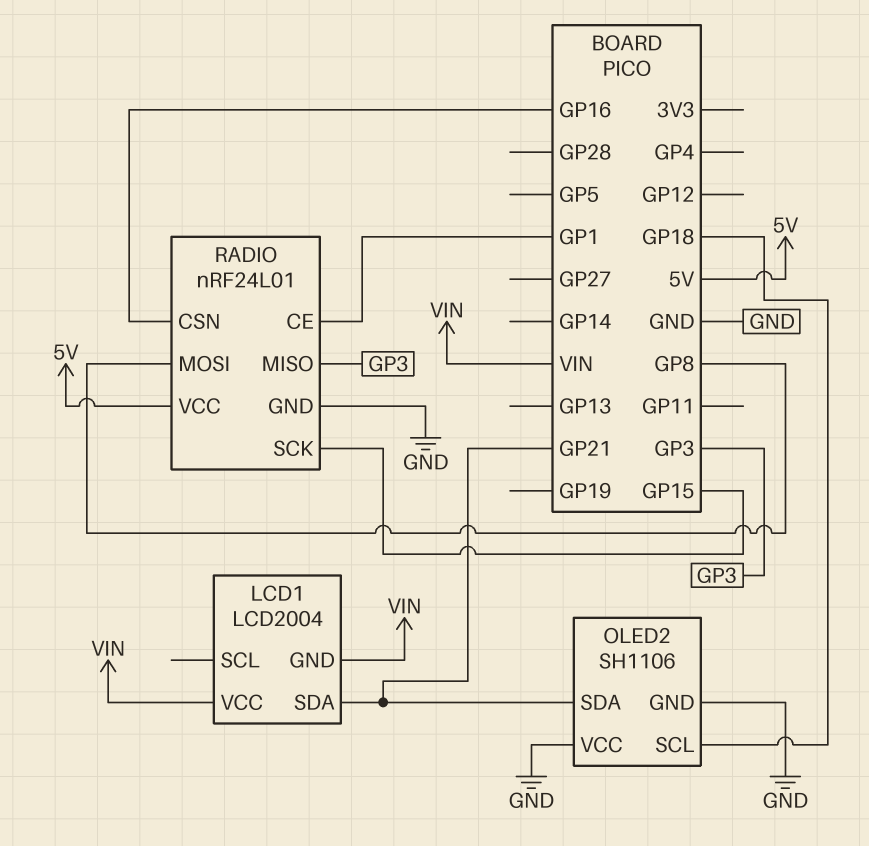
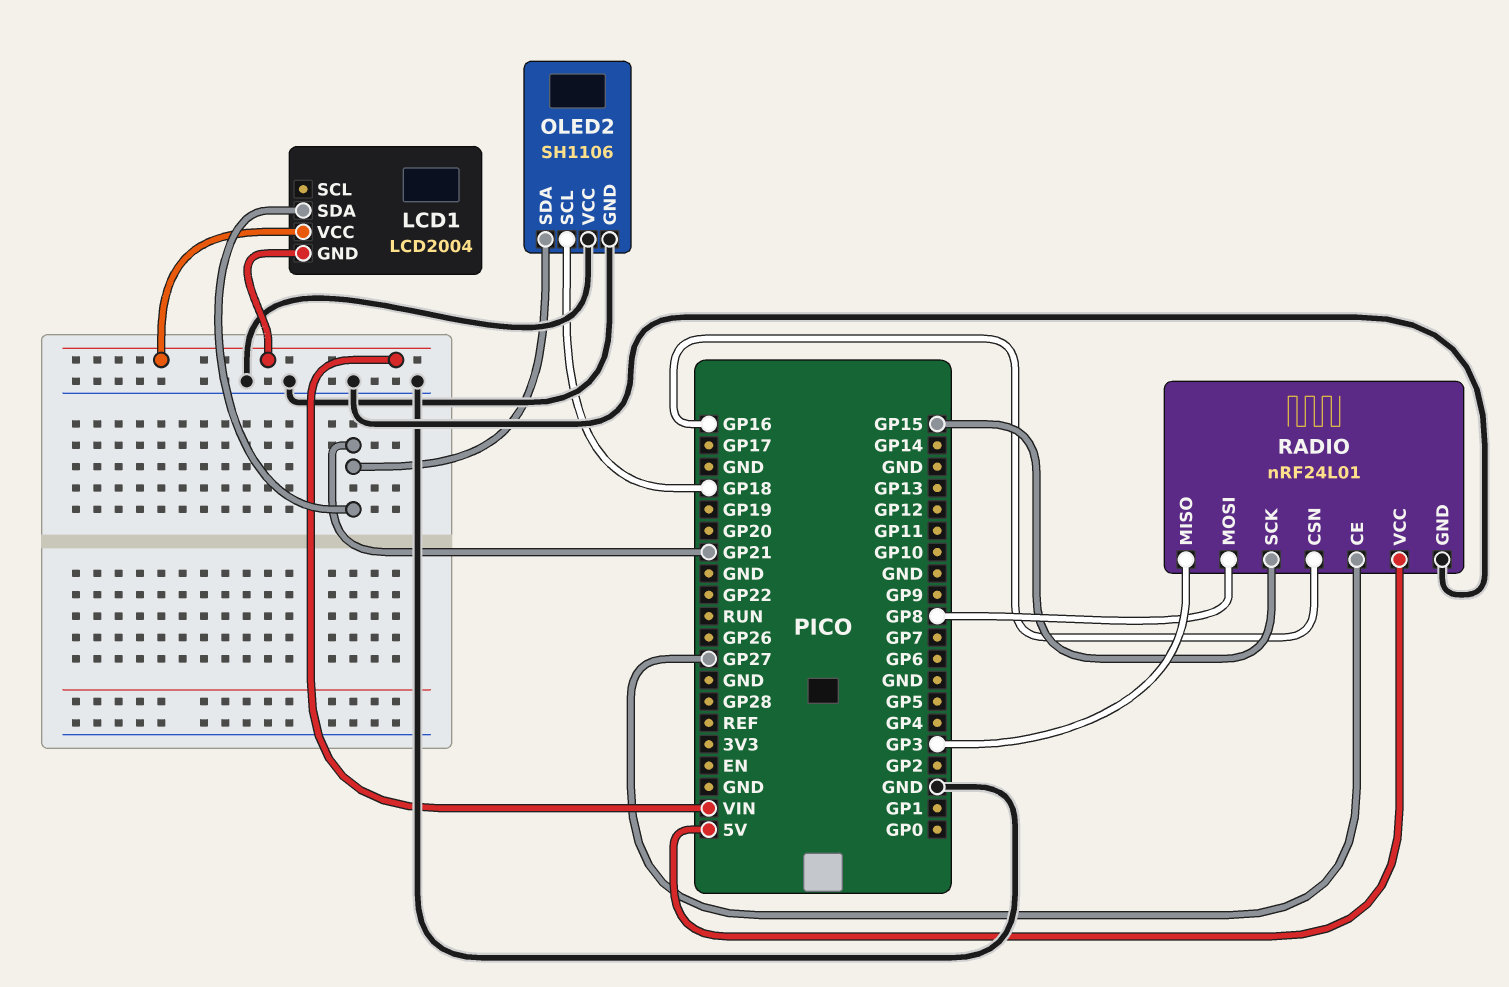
RADIO pin CE: GP1 -> GP27

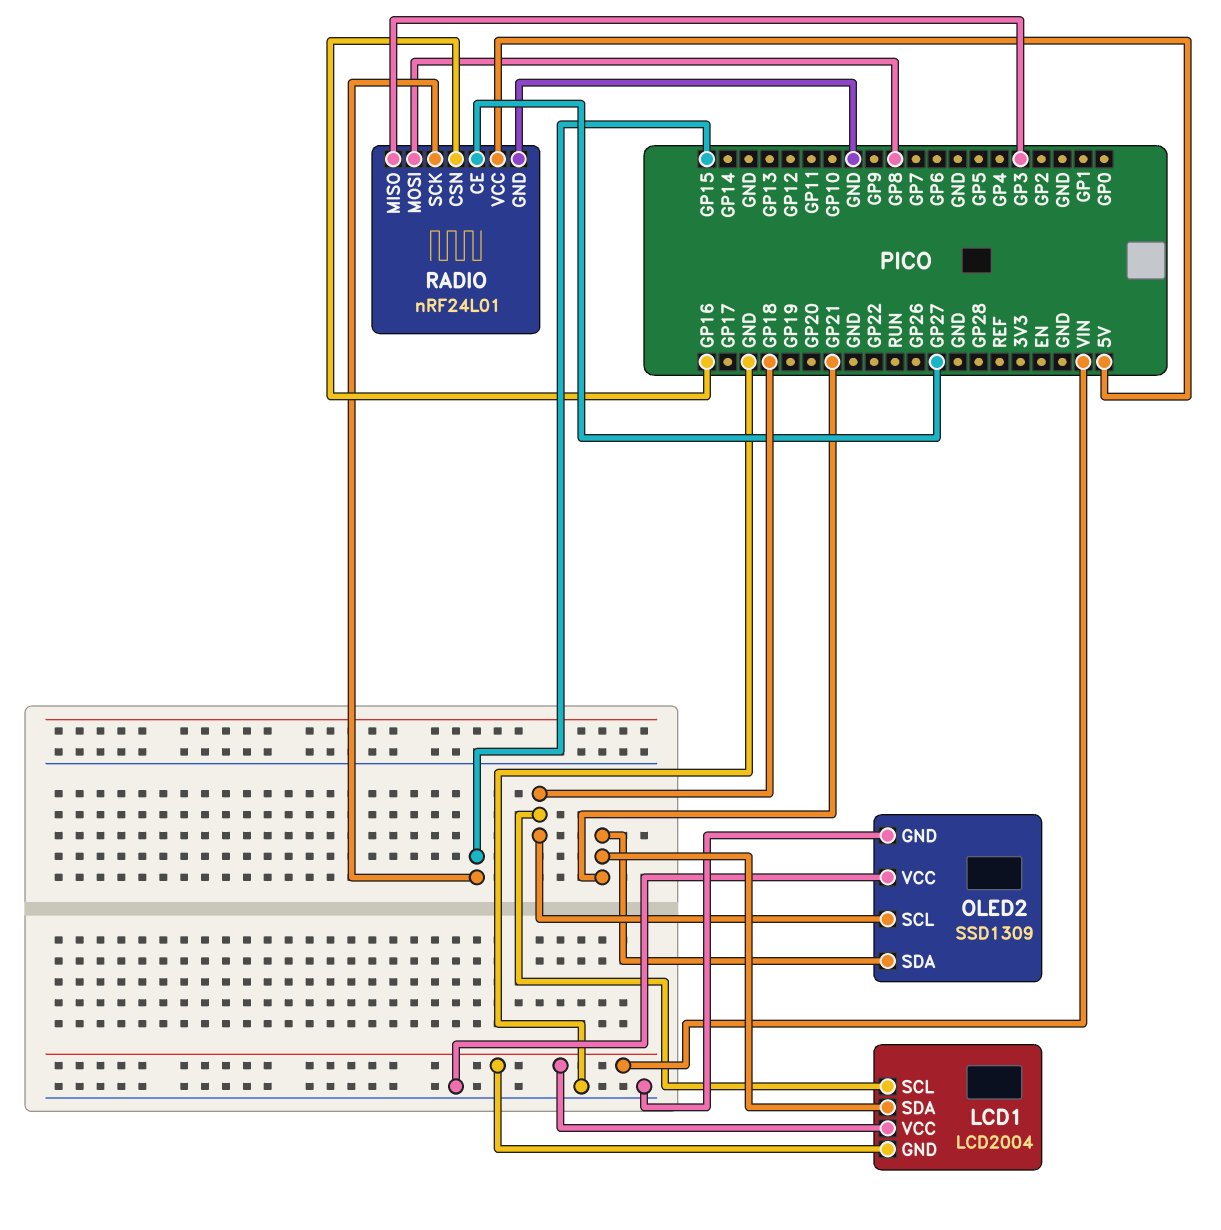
LCD1 pin SCL: none -> GP18
OLED2: SH1106 -> SSD1309

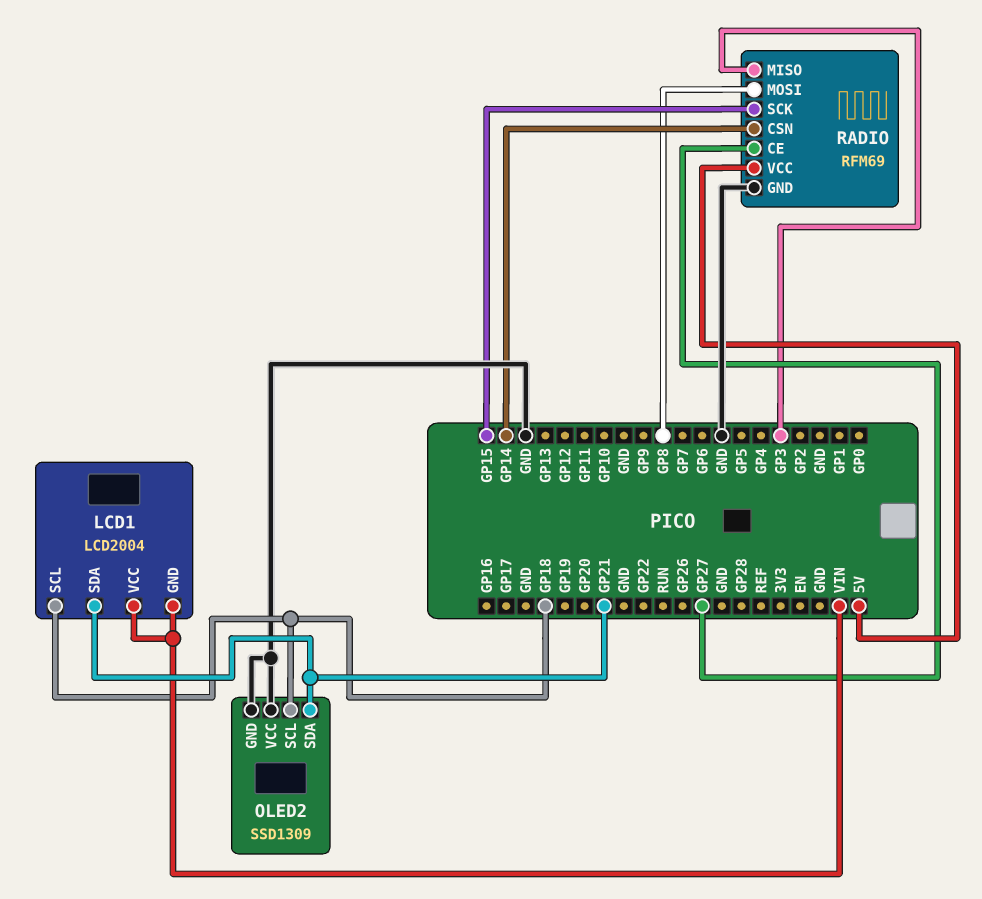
RADIO: nRF24L01 -> RFM69
RADIO pin CSN: GP16 -> GP14

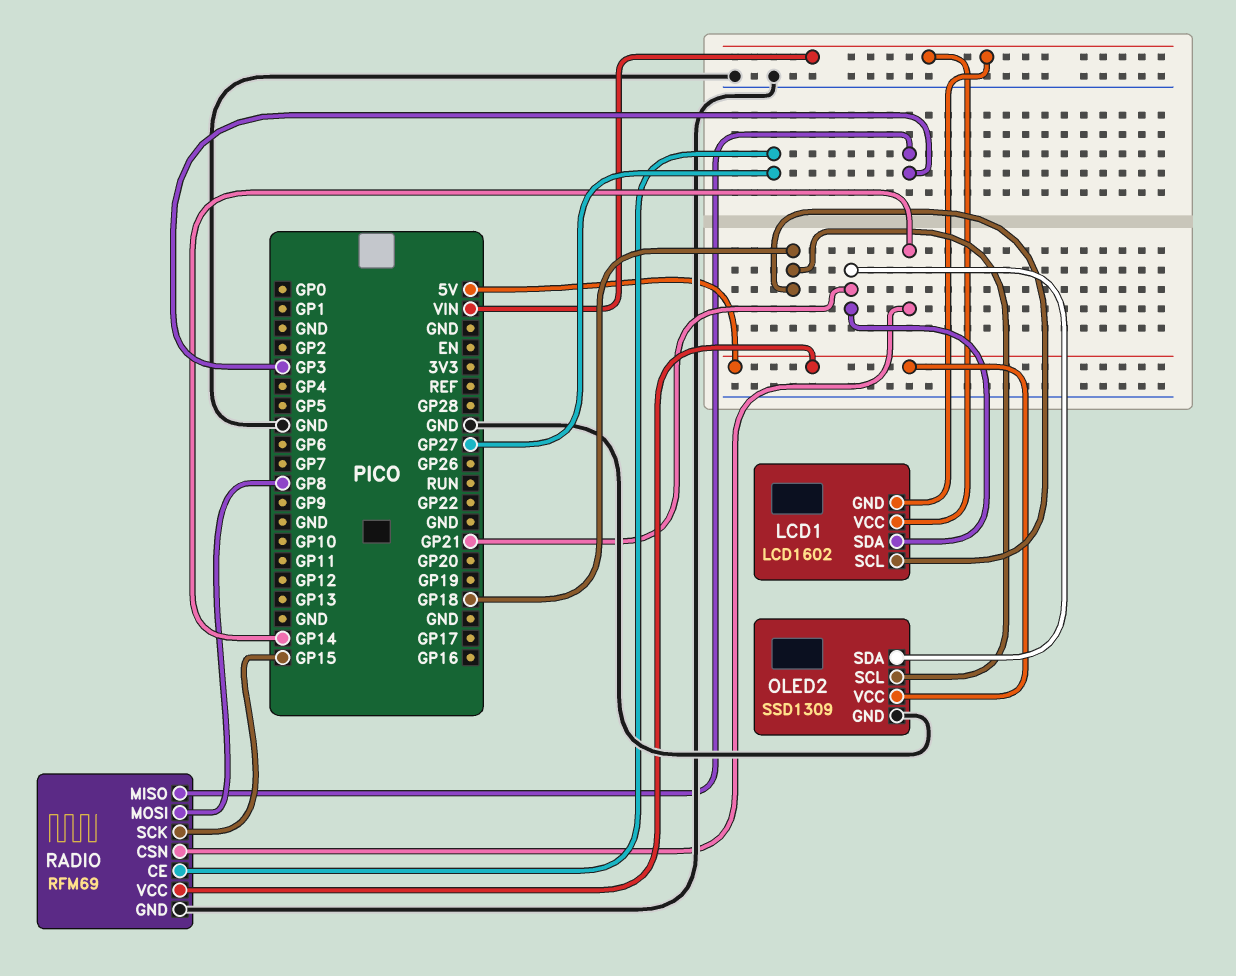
LCD1: LCD2004 -> LCD1602
OLED2 pin VCC: GND -> 5V

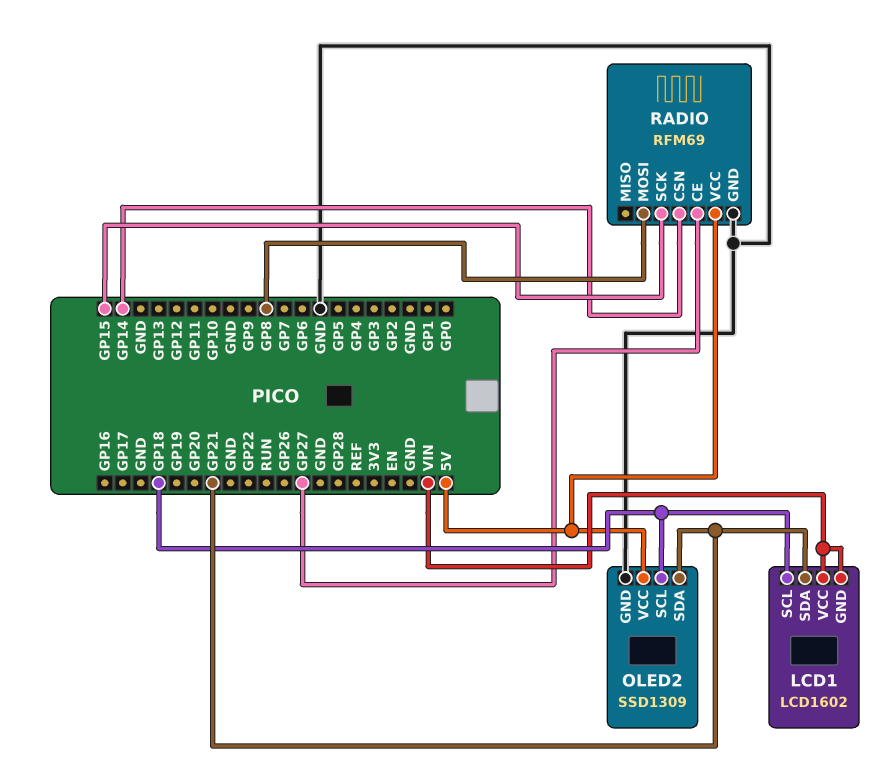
RADIO pin MISO: GP3 -> none

